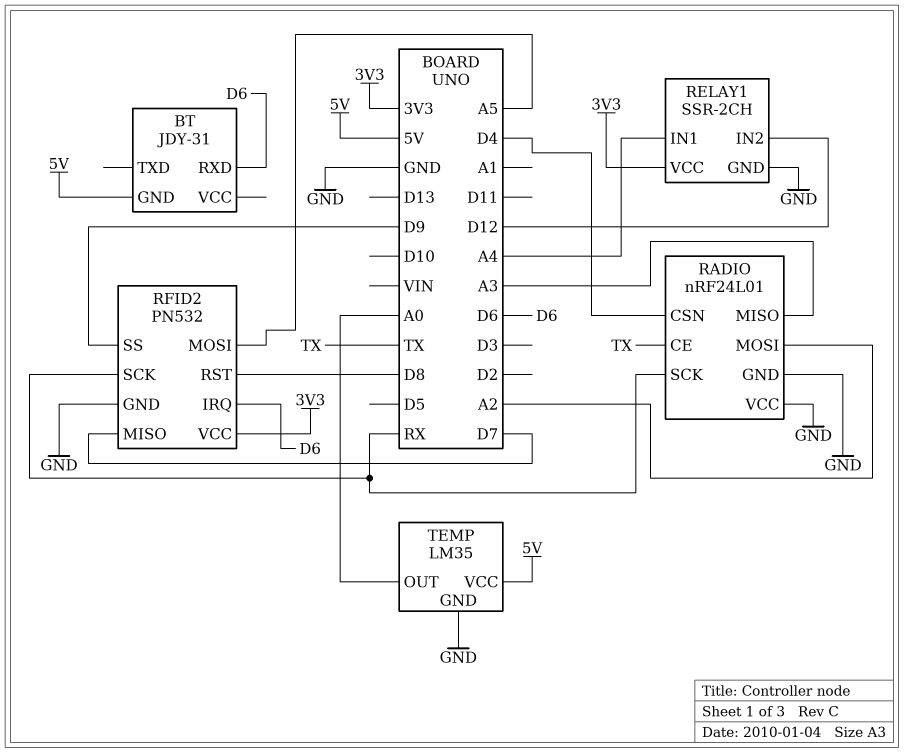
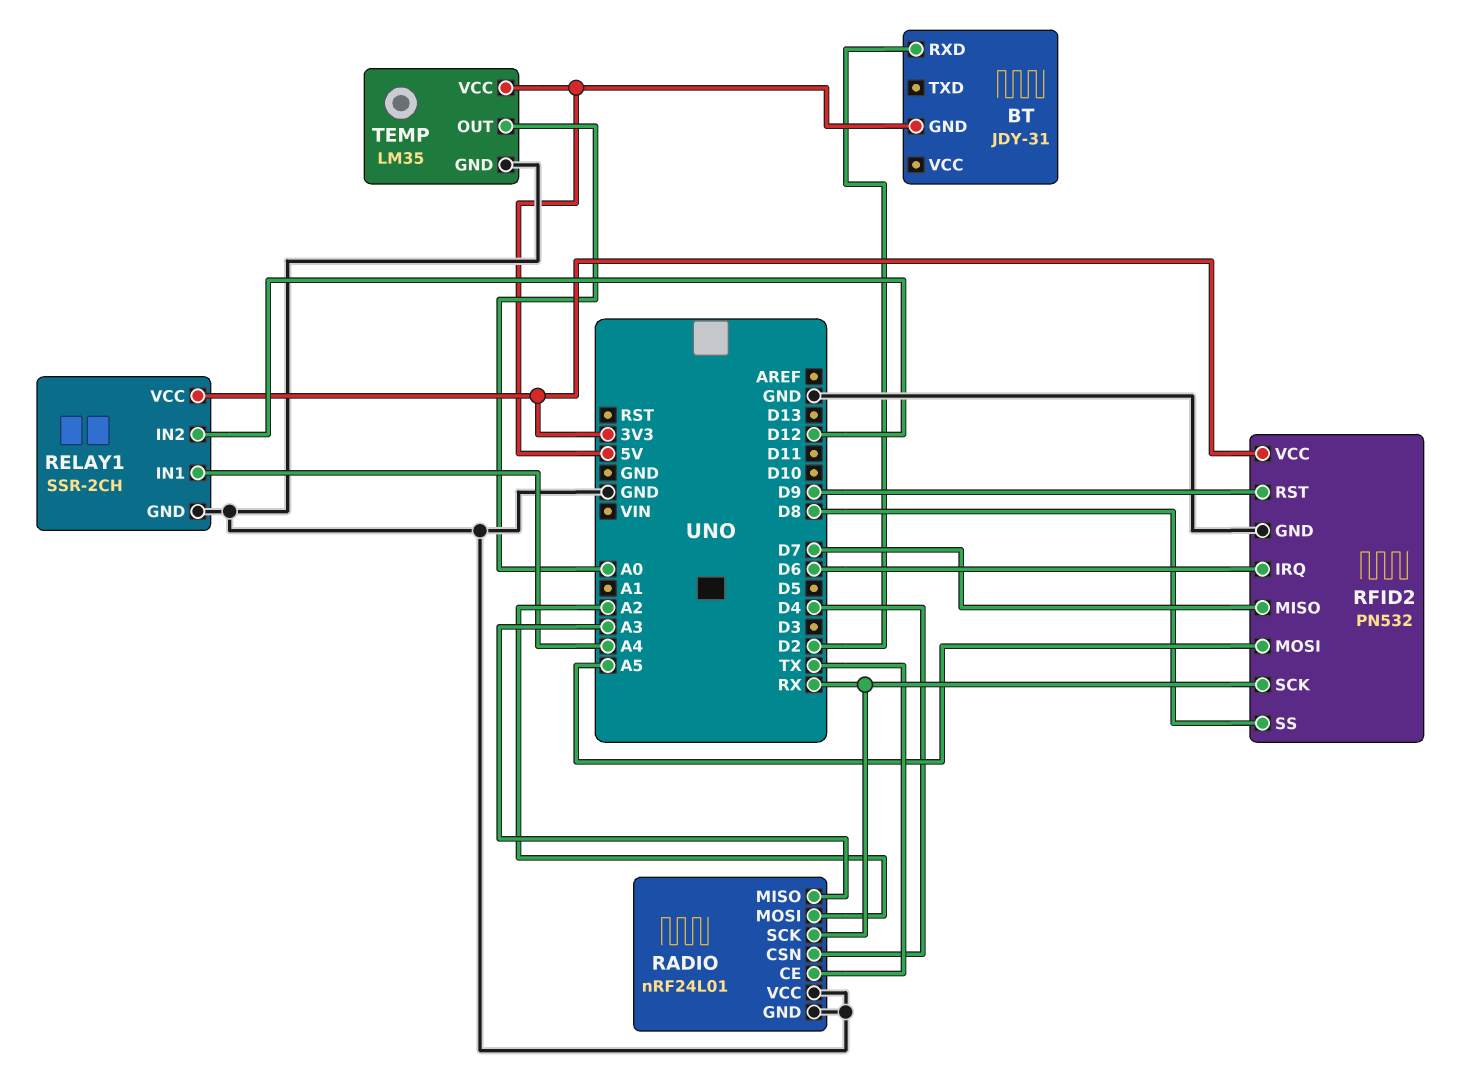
BT pin RXD: D6 -> D2
RFID2 pin RST: D8 -> D9
RFID2 pin SS: D9 -> D8

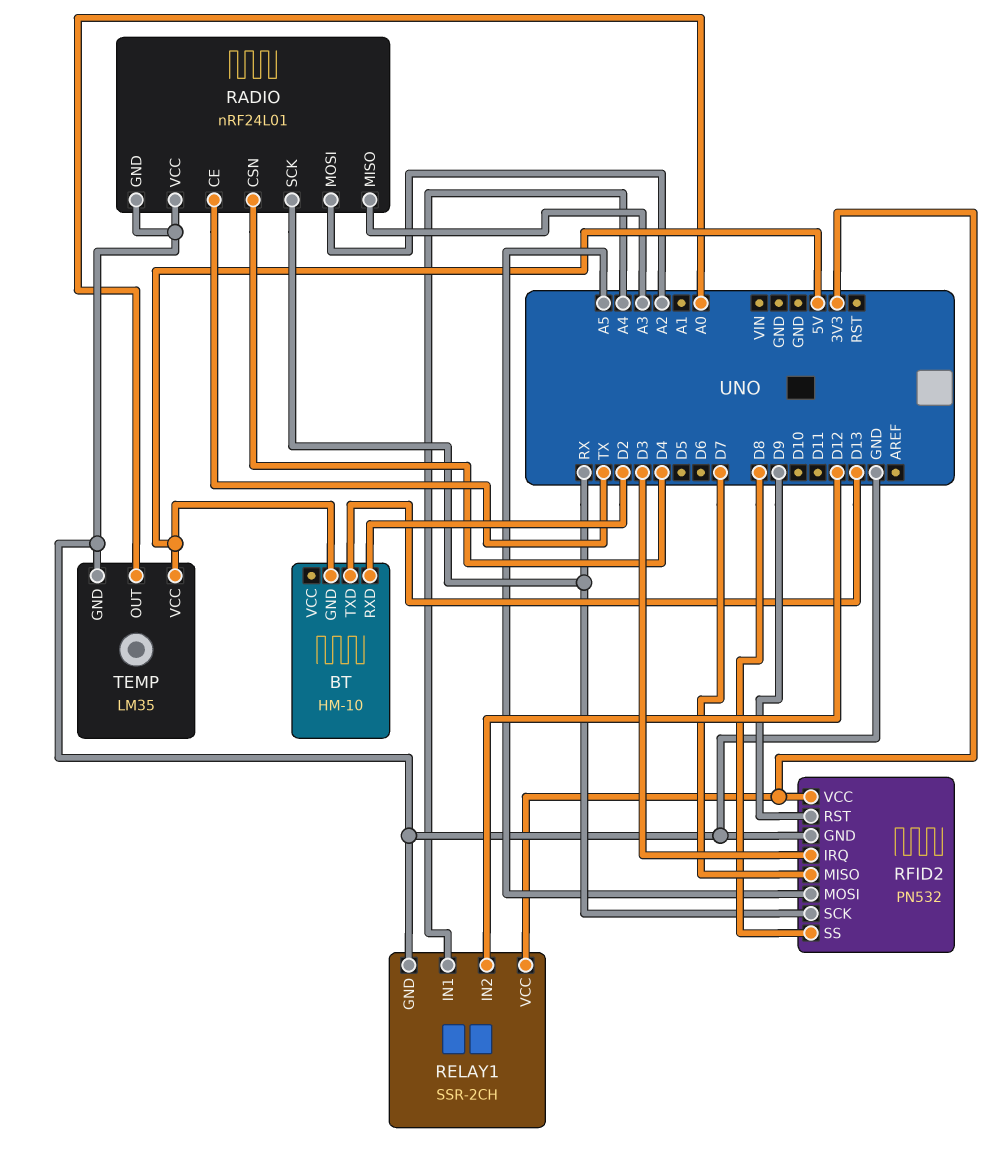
BT: JDY-31 -> HM-10
BT pin TXD: none -> D13
RFID2 pin IRQ: D6 -> D3

